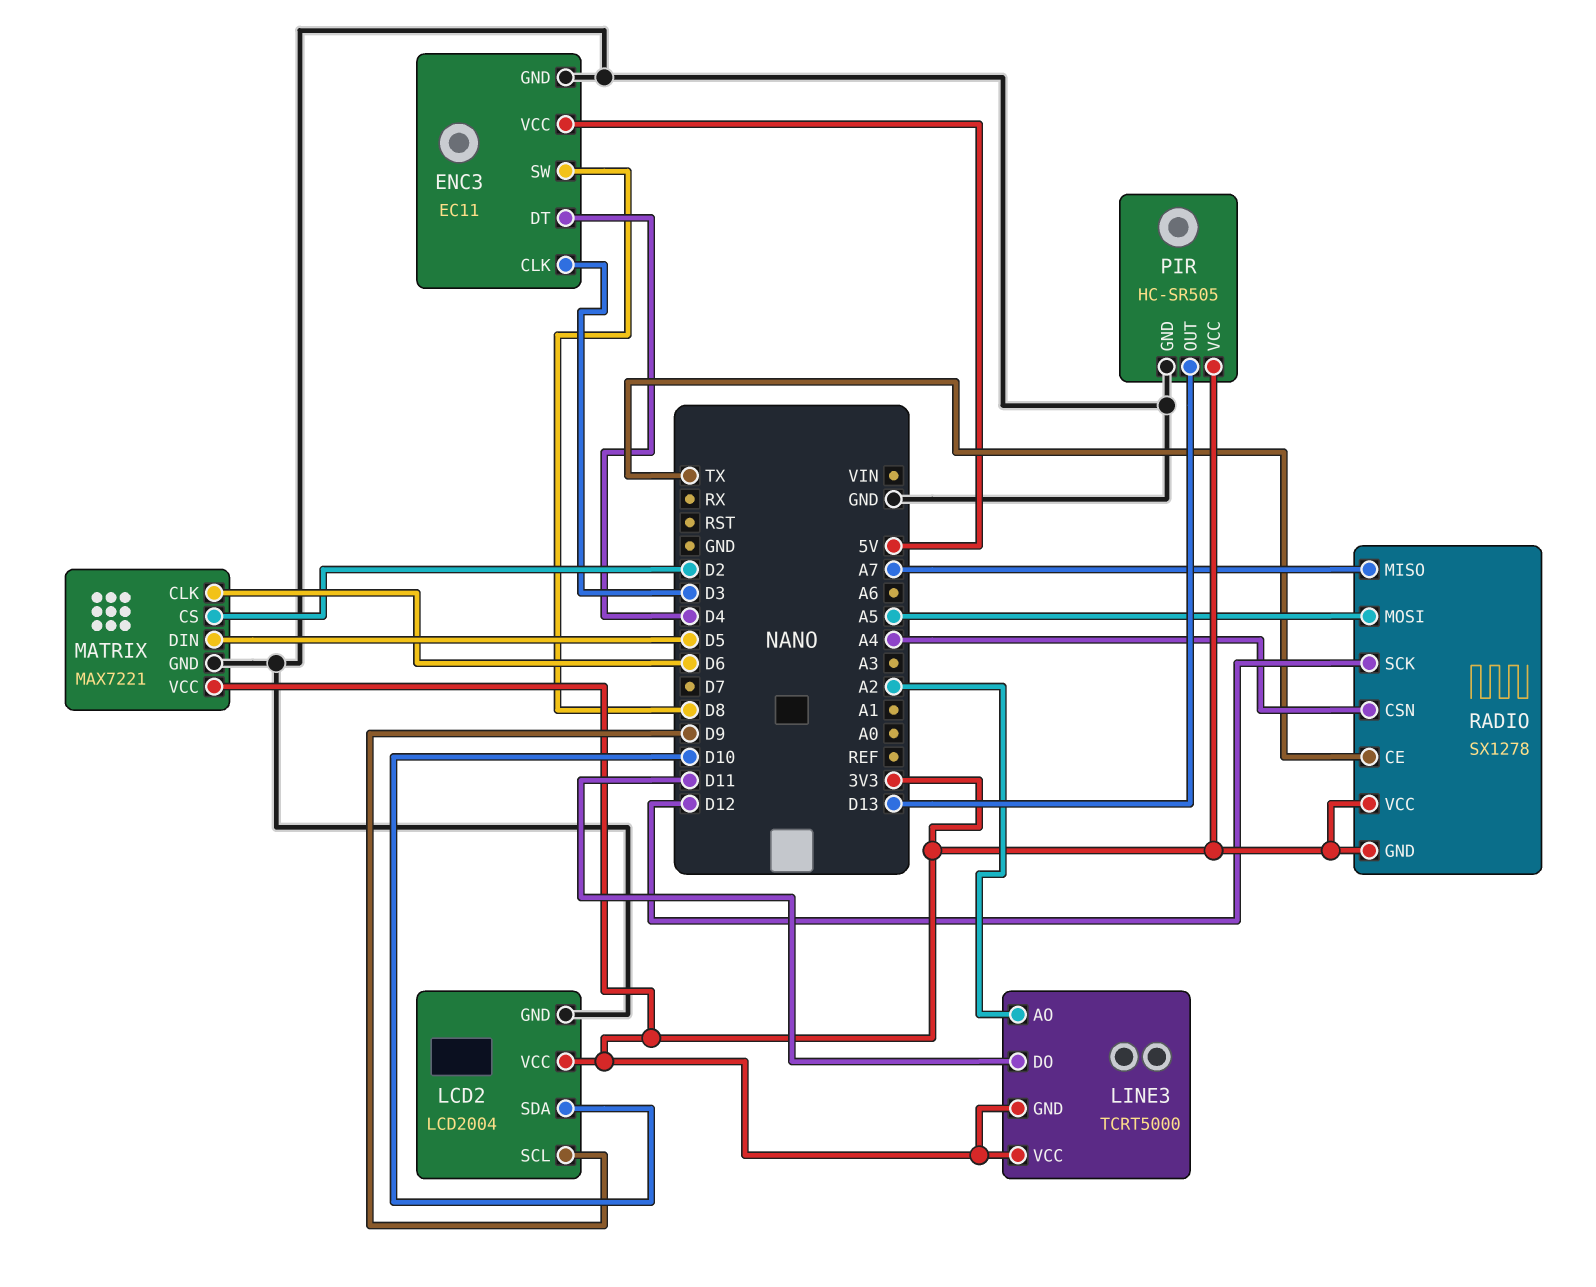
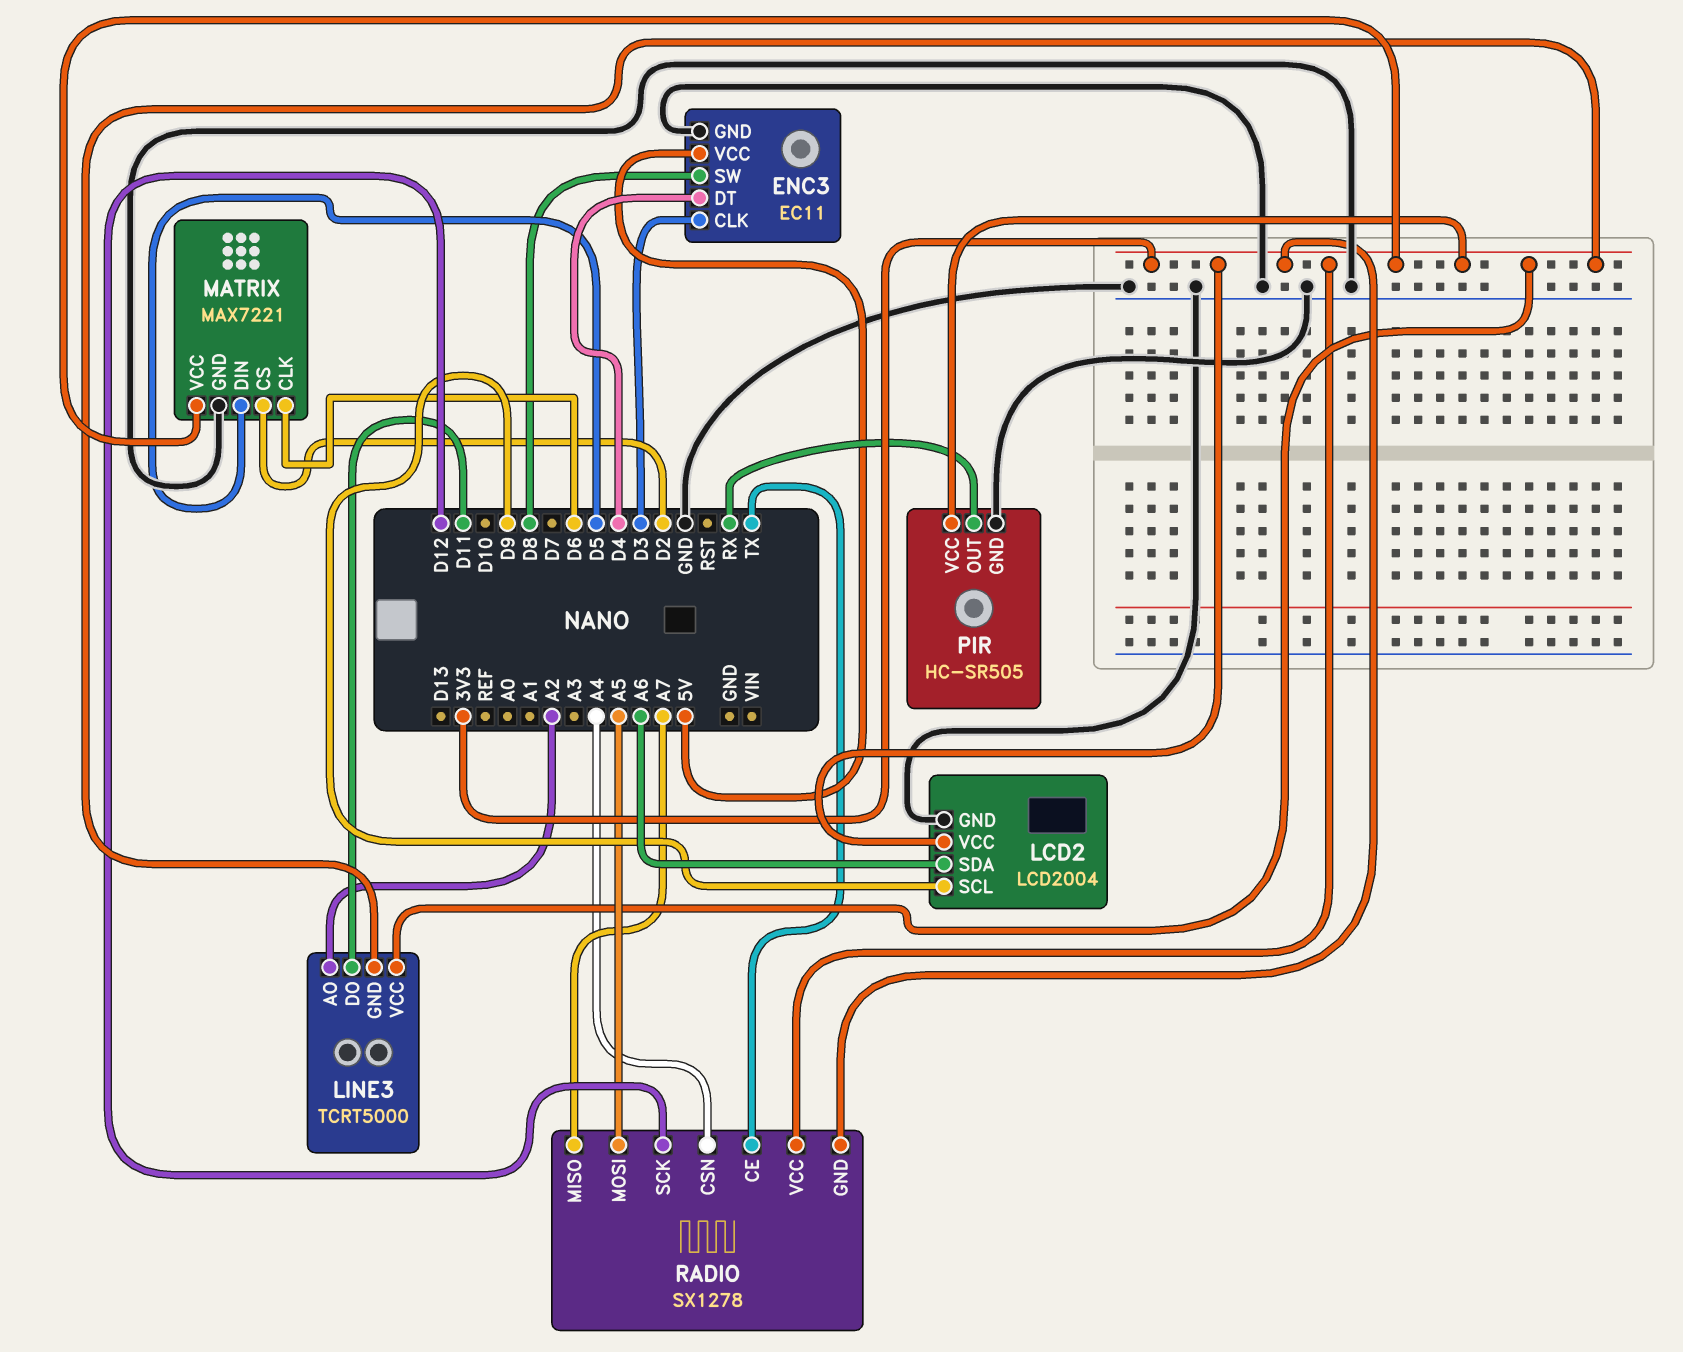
LCD2 pin SDA: D10 -> A6
PIR pin OUT: D13 -> RX

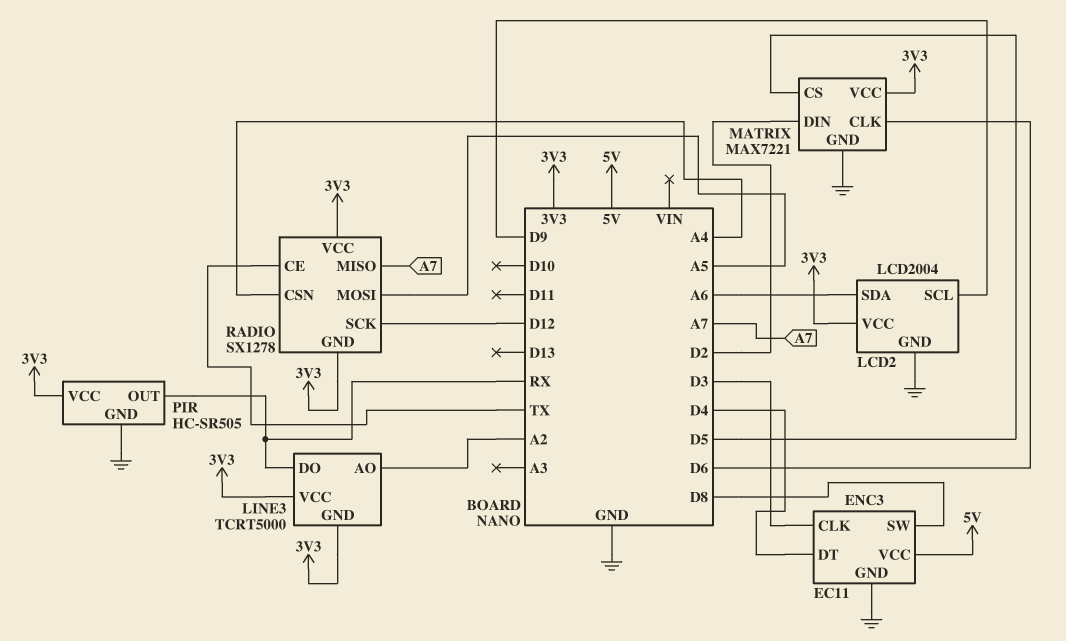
LINE3 pin DO: D11 -> RX
MATRIX pin CS: D2 -> D5
MATRIX pin DIN: D5 -> D2

